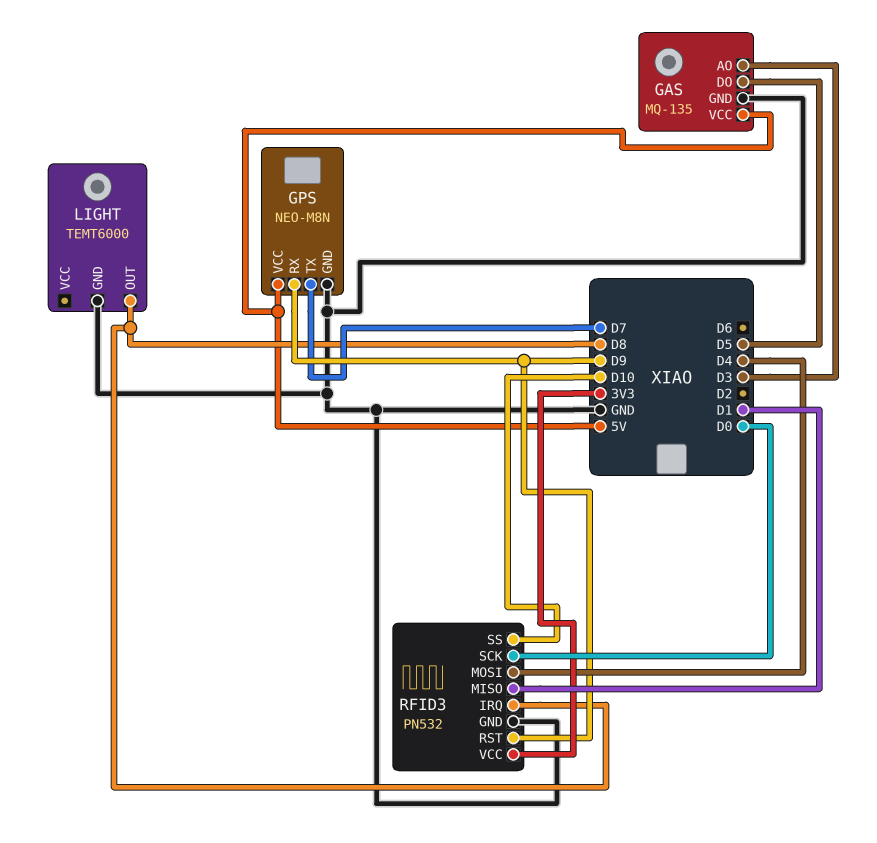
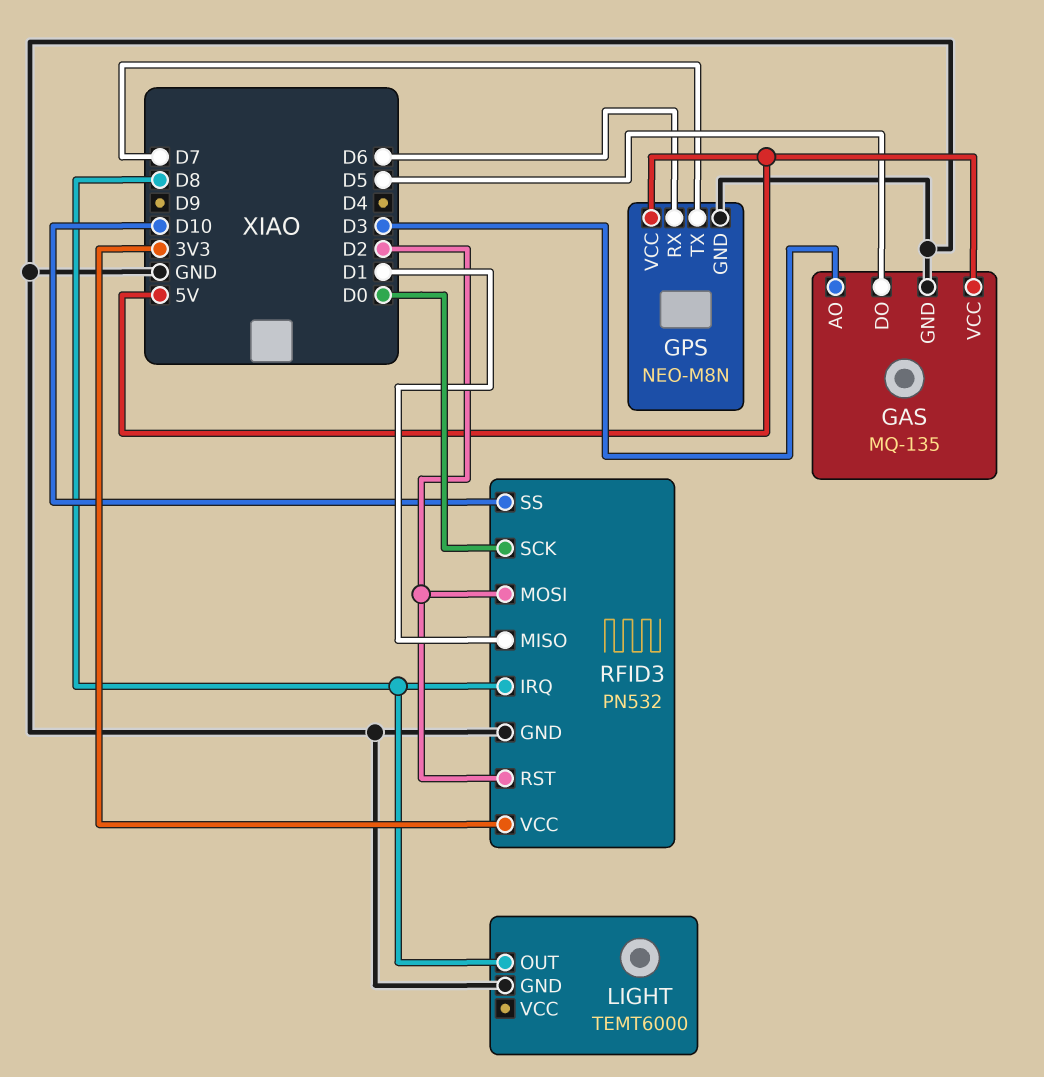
GPS pin RX: D9 -> D6
RFID3 pin MOSI: D4 -> D2
RFID3 pin RST: D9 -> D2

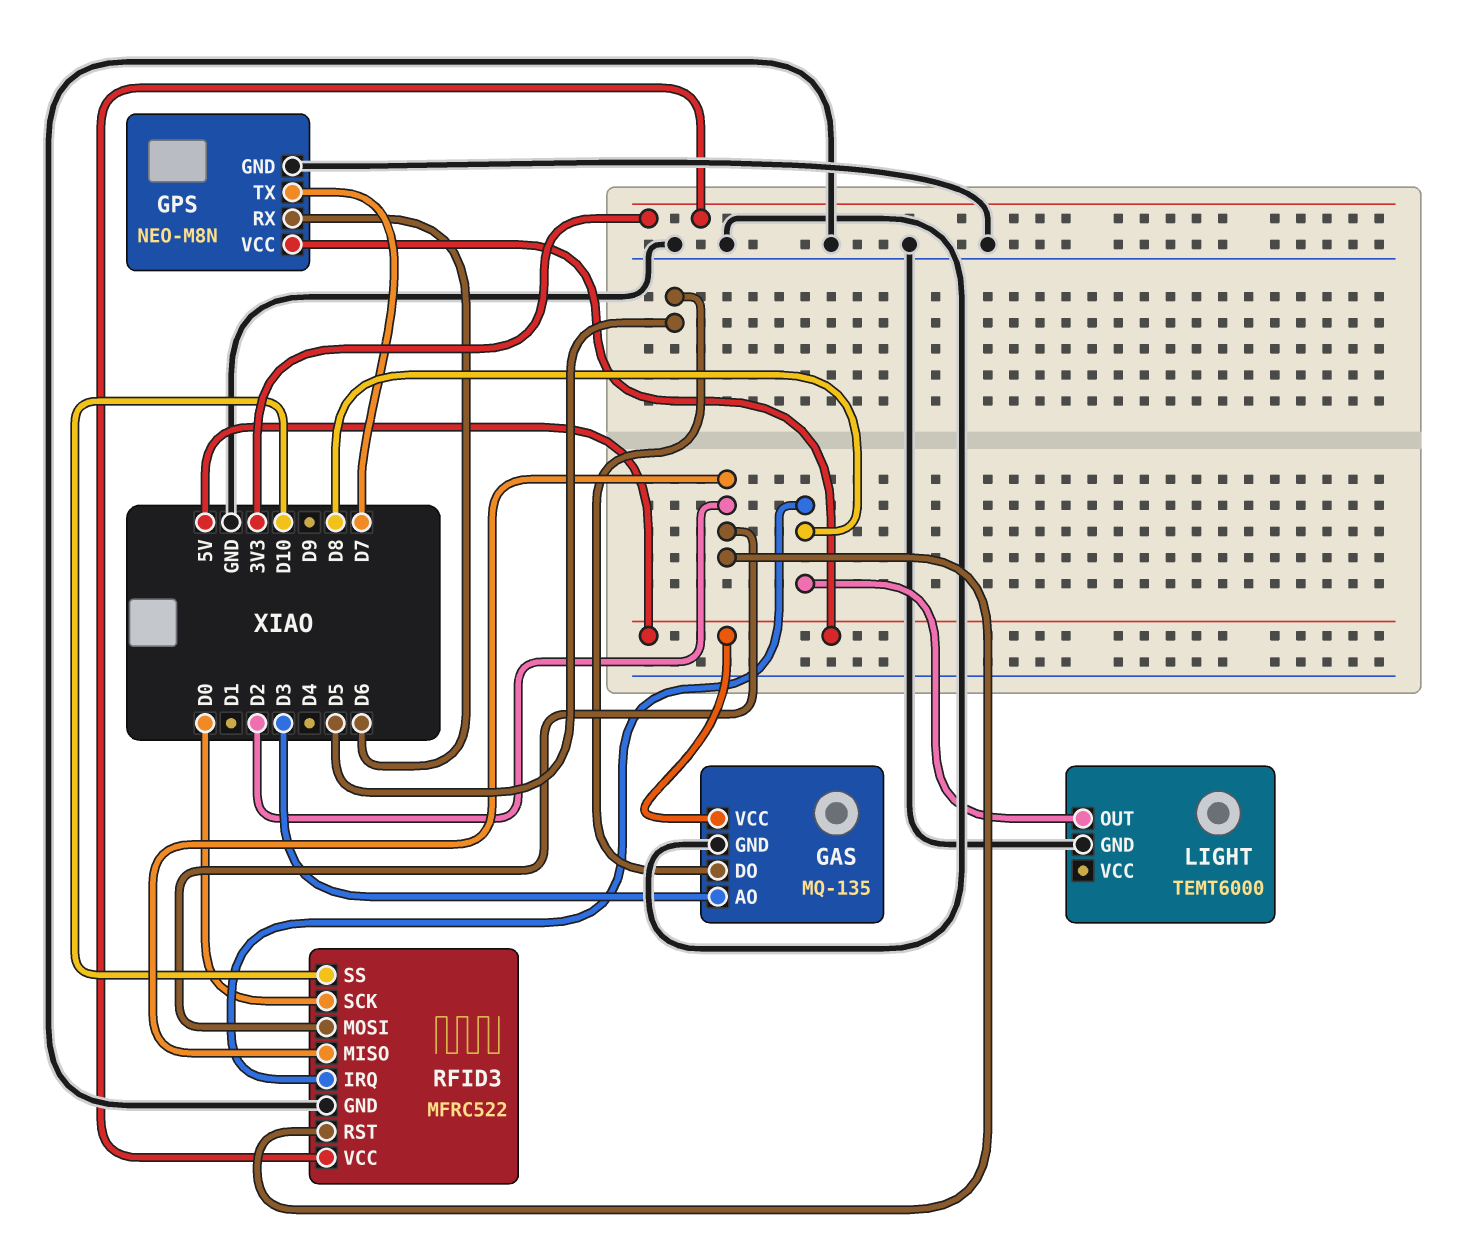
RFID3: PN532 -> MFRC522
RFID3 pin MISO: D1 -> D2

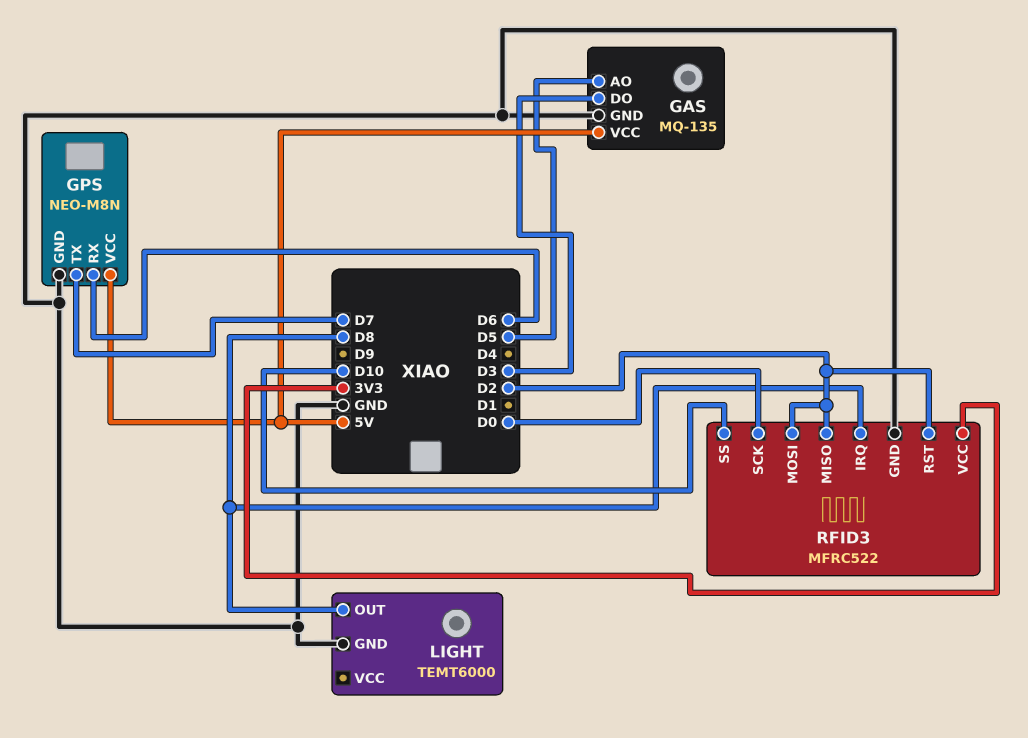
GAS pin AO: D3 -> D5
GAS pin DO: D5 -> D3

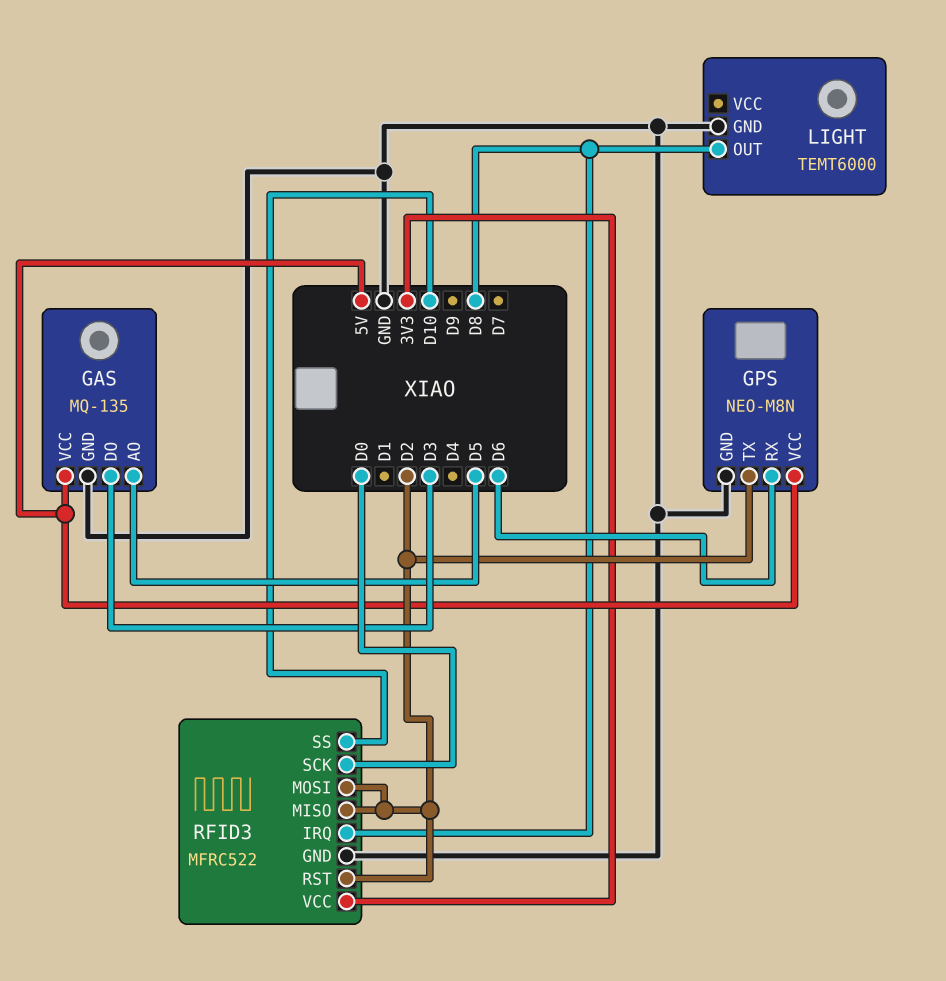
GPS pin TX: D7 -> D2

